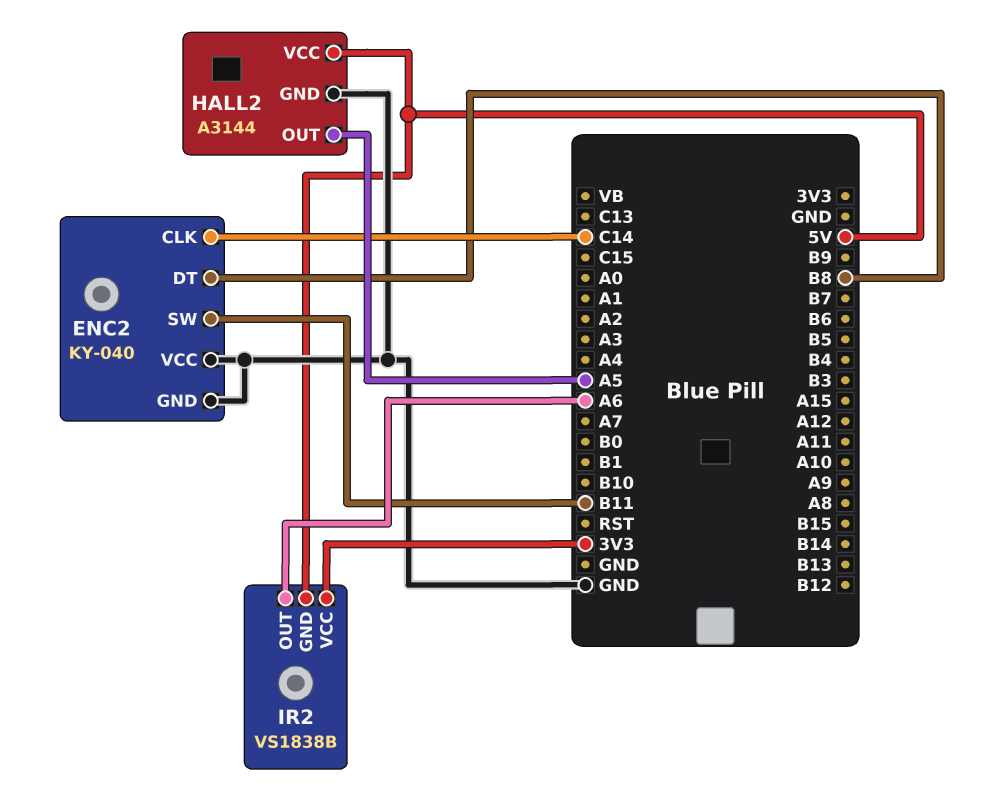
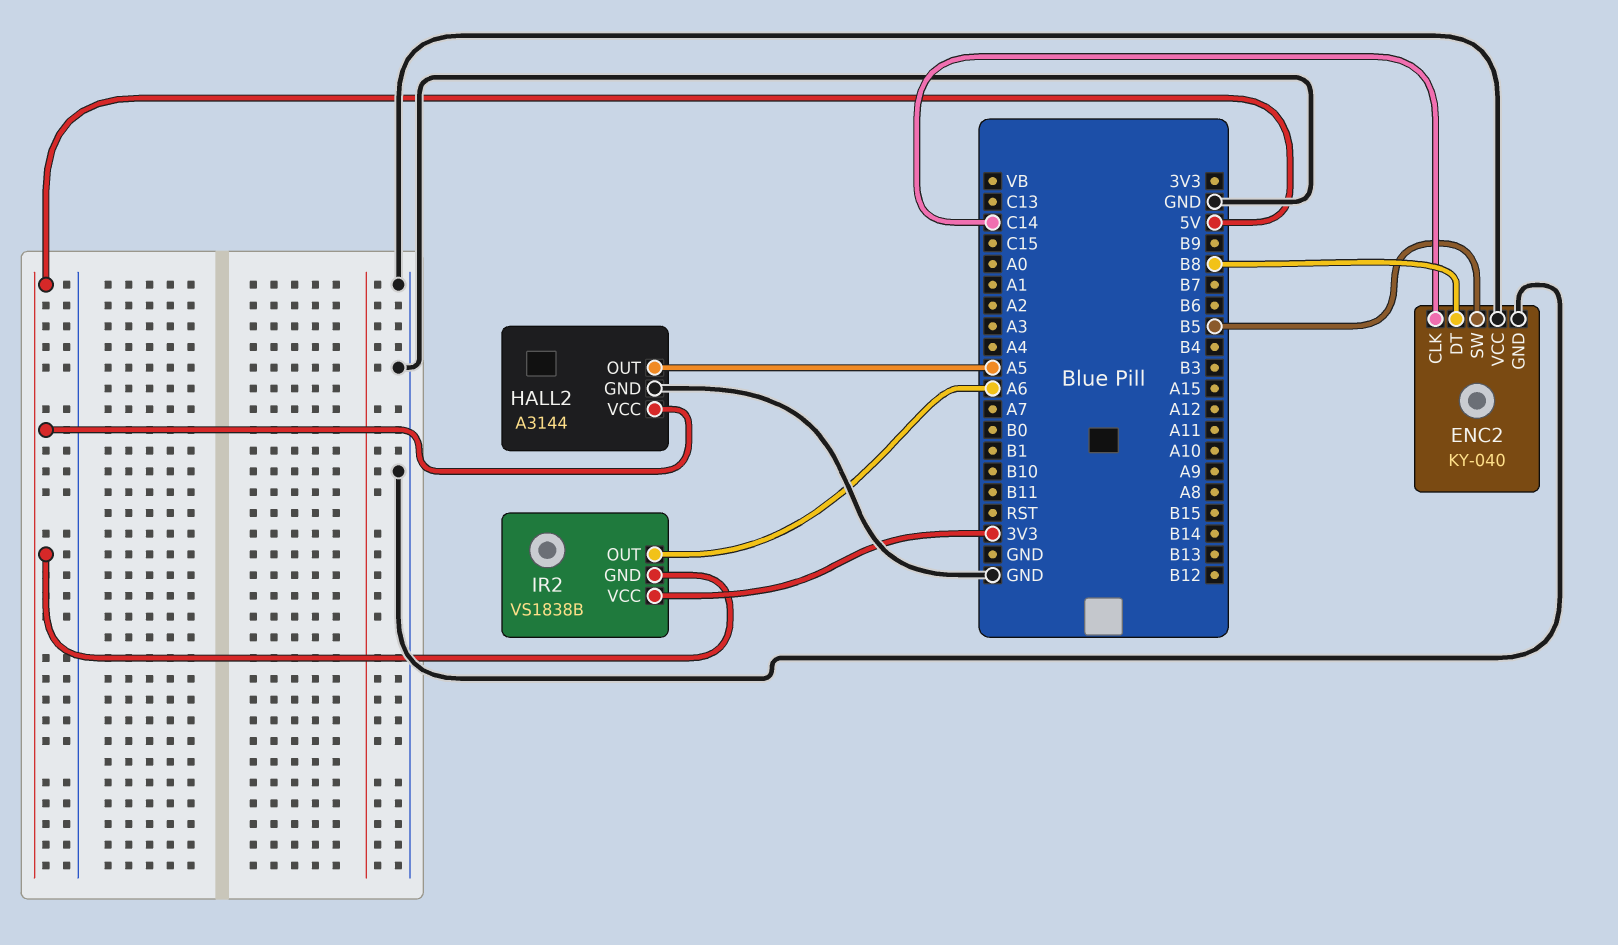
ENC2 pin SW: B11 -> B5

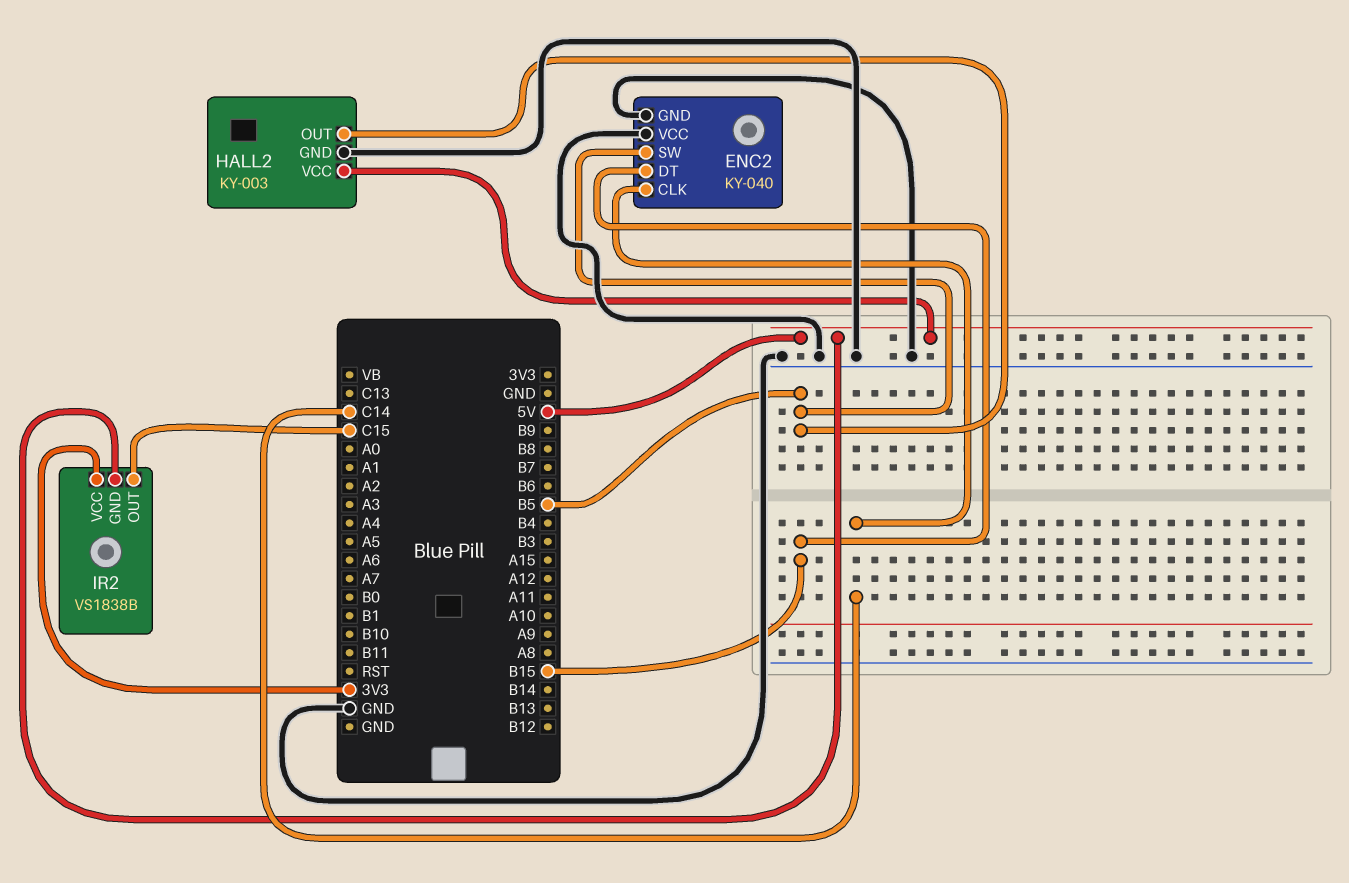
ENC2 pin DT: B8 -> B15
HALL2: A3144 -> KY-003
HALL2 pin OUT: A5 -> B5
IR2 pin OUT: A6 -> C15

